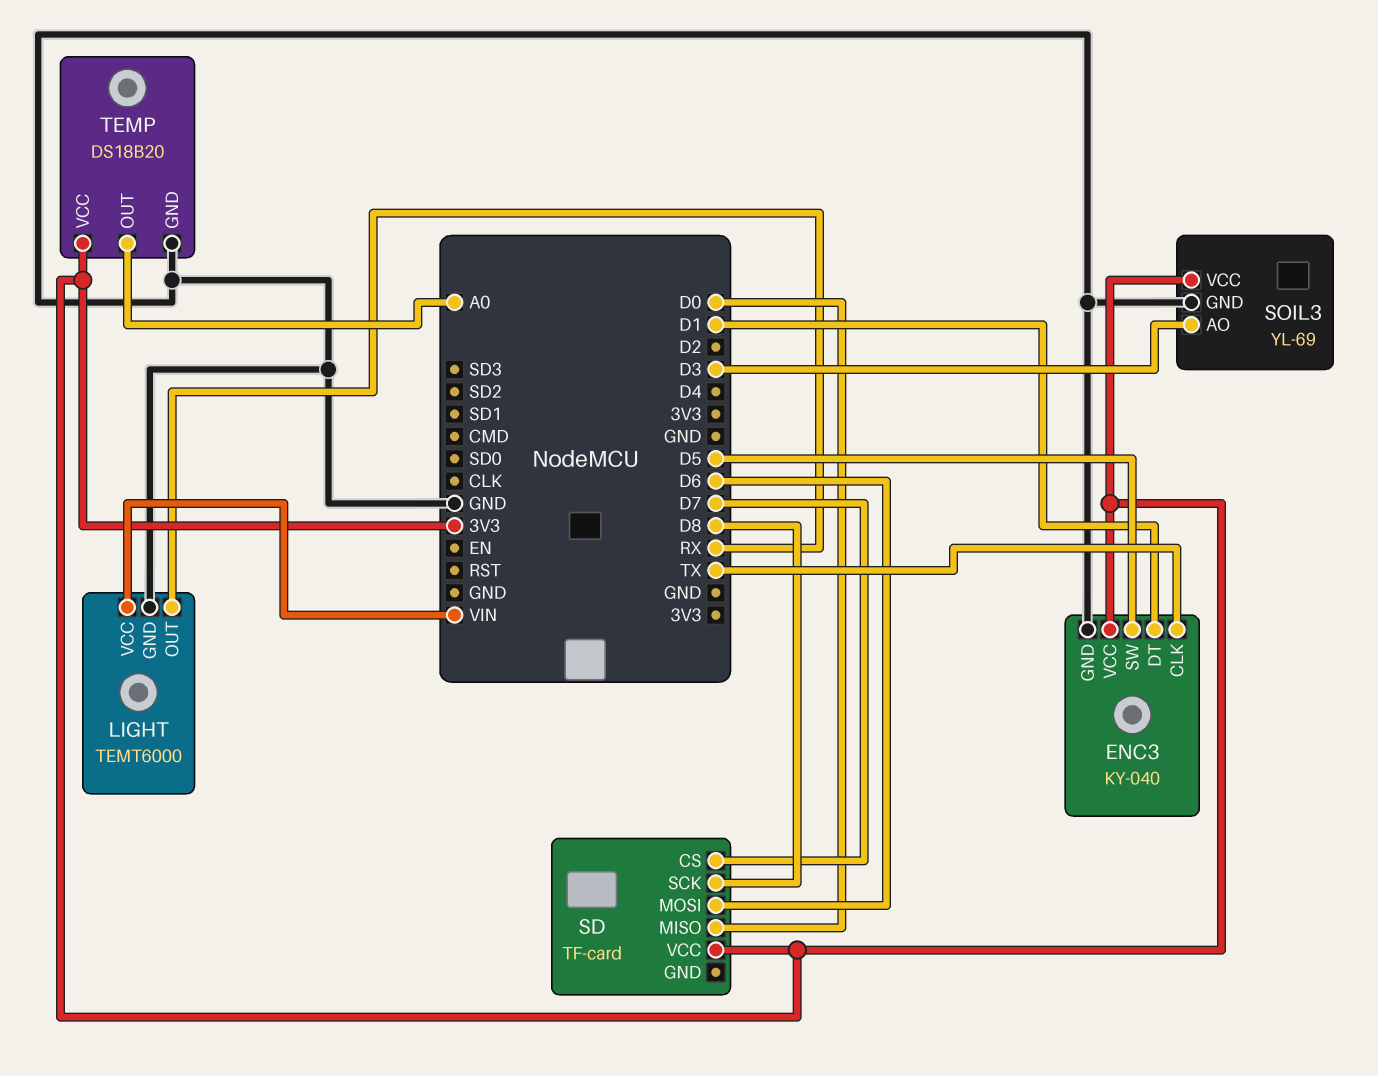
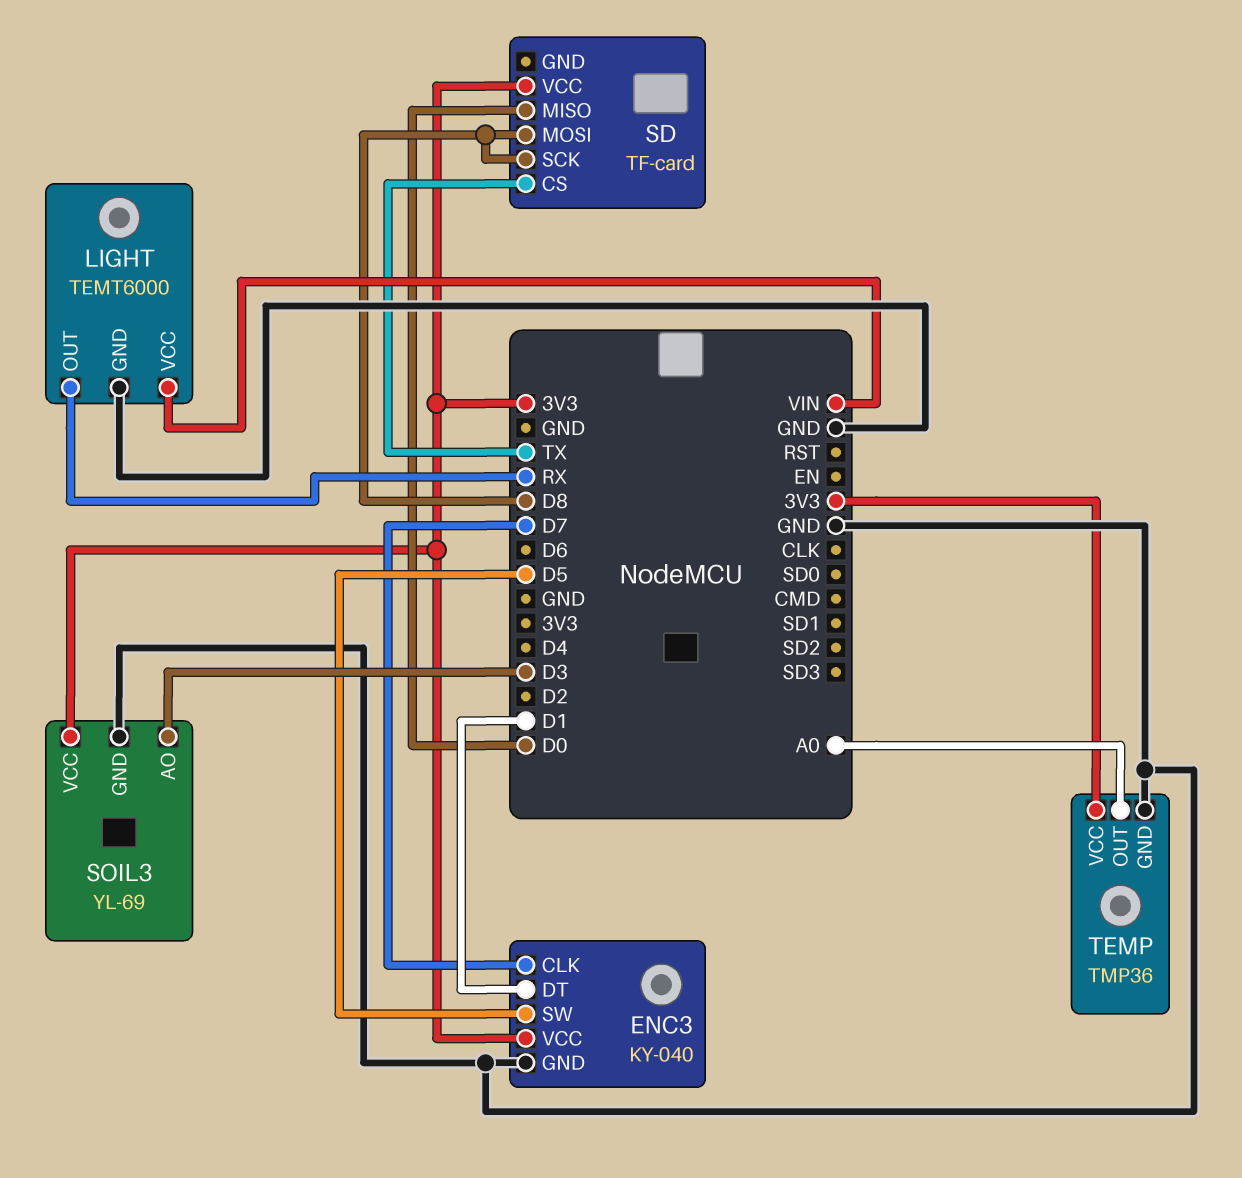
ENC3 pin CLK: TX -> D7
SD pin CS: D7 -> TX
SD pin MOSI: D6 -> D8
TEMP: DS18B20 -> TMP36

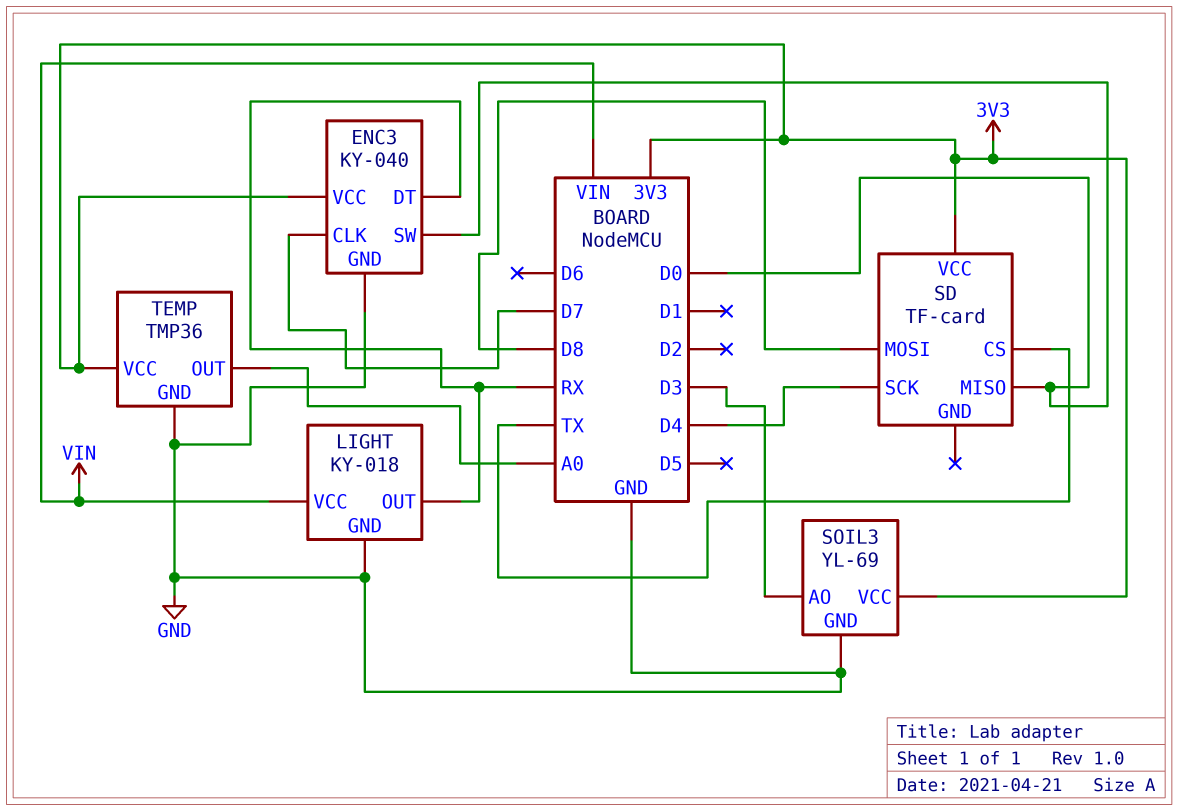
ENC3 pin DT: D1 -> RX
ENC3 pin SW: D5 -> D0
LIGHT: TEMT6000 -> KY-018
SD pin SCK: D8 -> D4

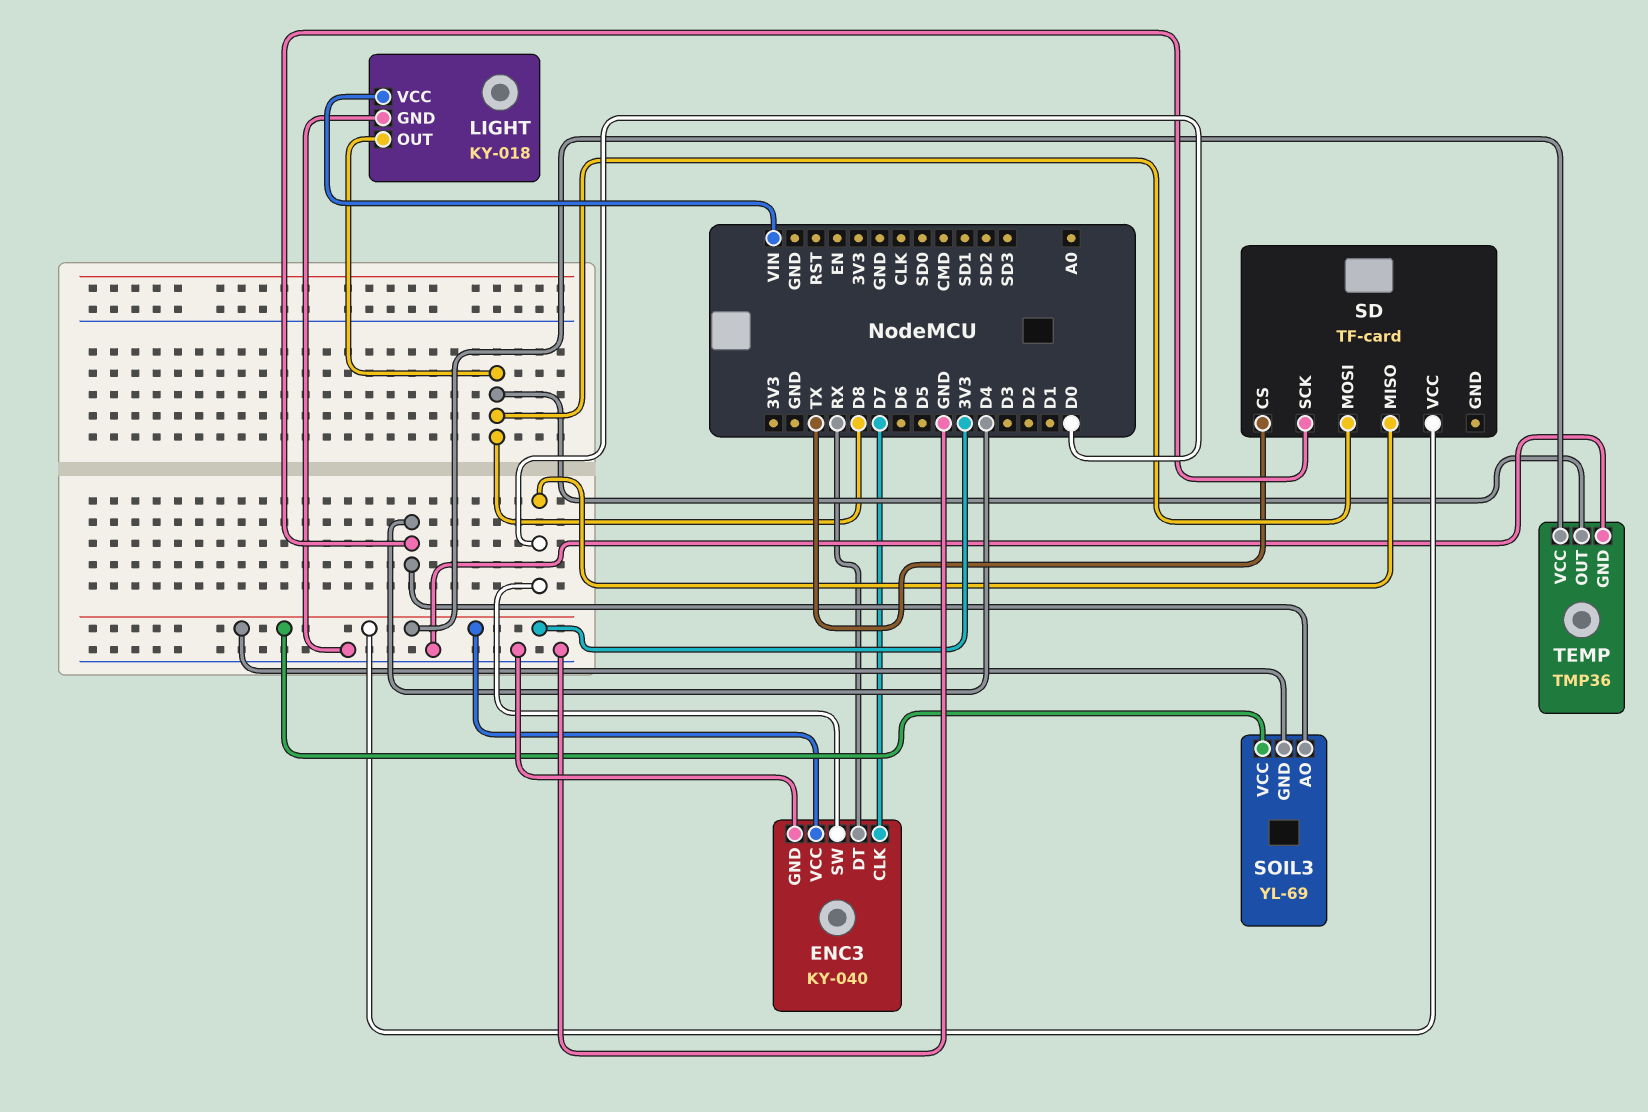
LIGHT pin OUT: RX -> D8
SOIL3 pin AO: D3 -> D4
SOIL3 pin GND: GND -> 3V3
TEMP pin OUT: A0 -> D8

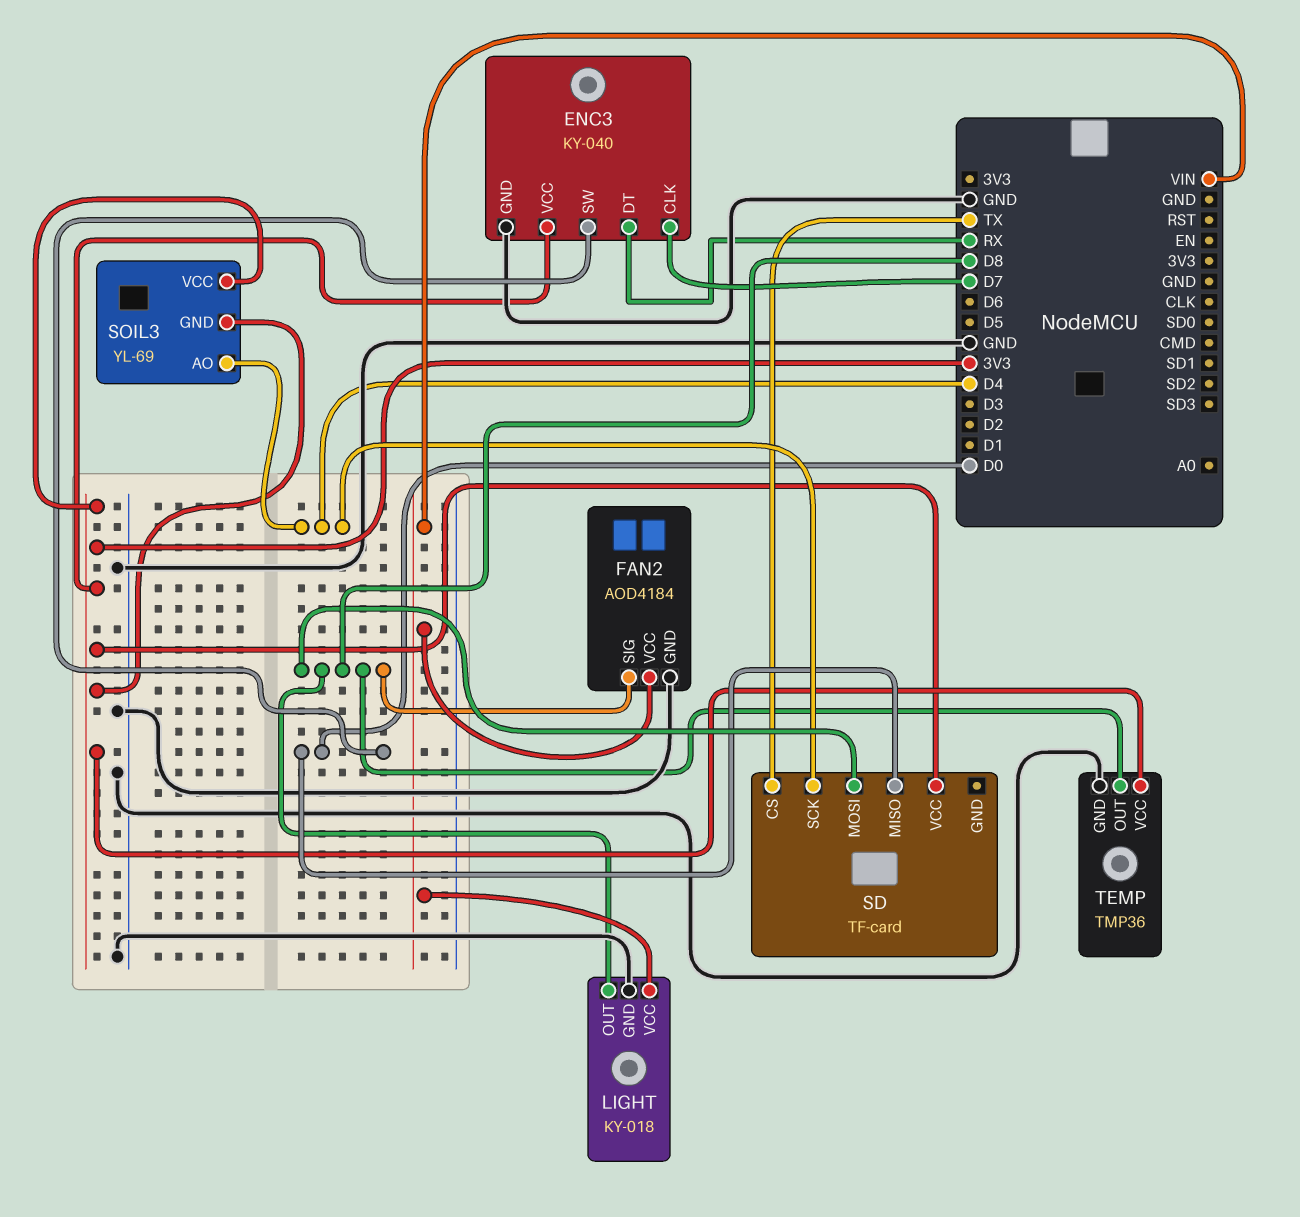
FAN2: none -> AOD4184
FAN2 pin GND: none -> GND
FAN2 pin SIG: none -> D8
FAN2 pin VCC: none -> VIN

